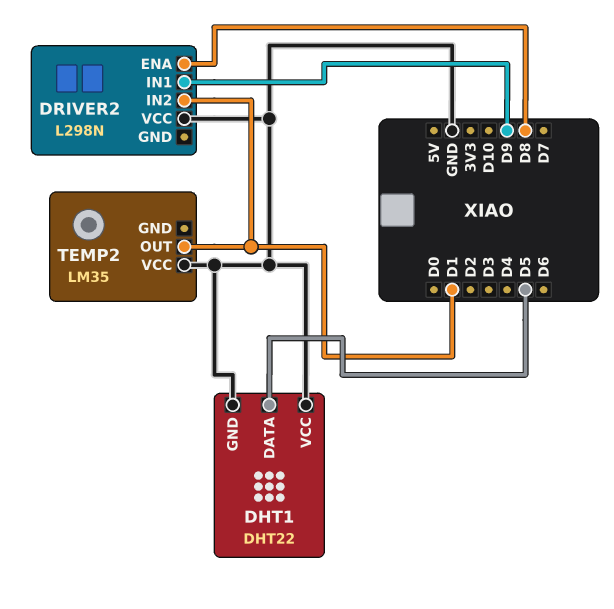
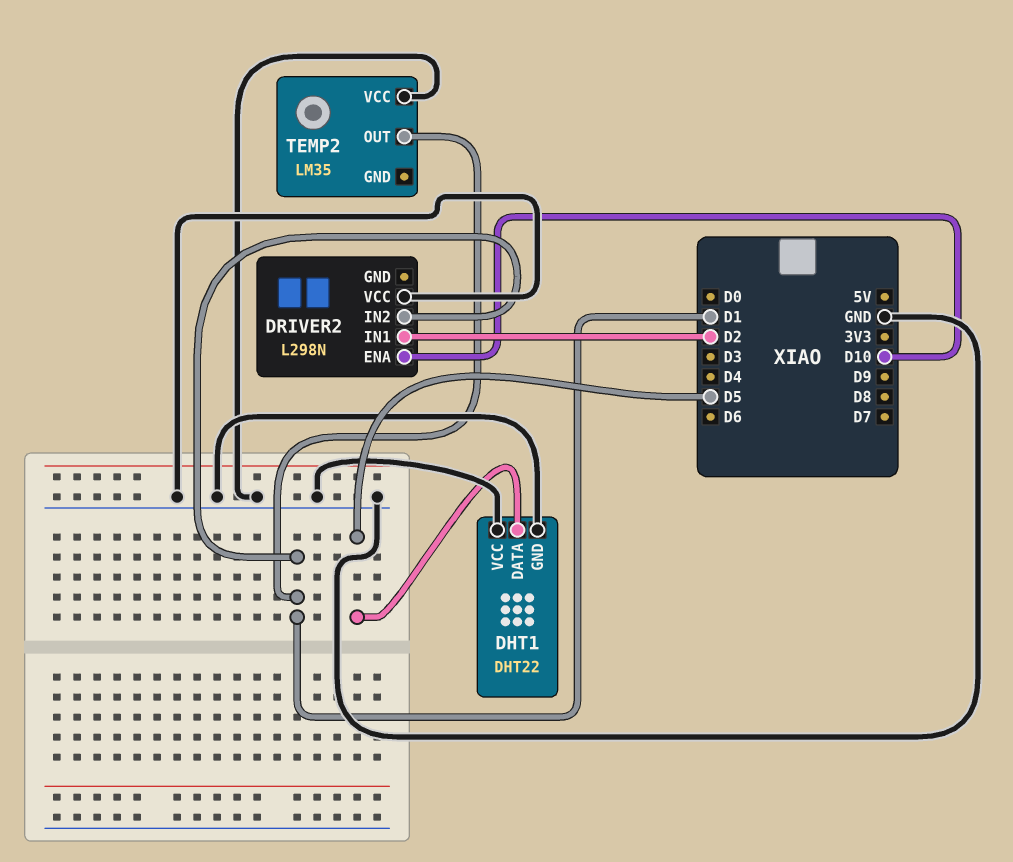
DRIVER2 pin ENA: D8 -> D10
DRIVER2 pin IN1: D9 -> D2

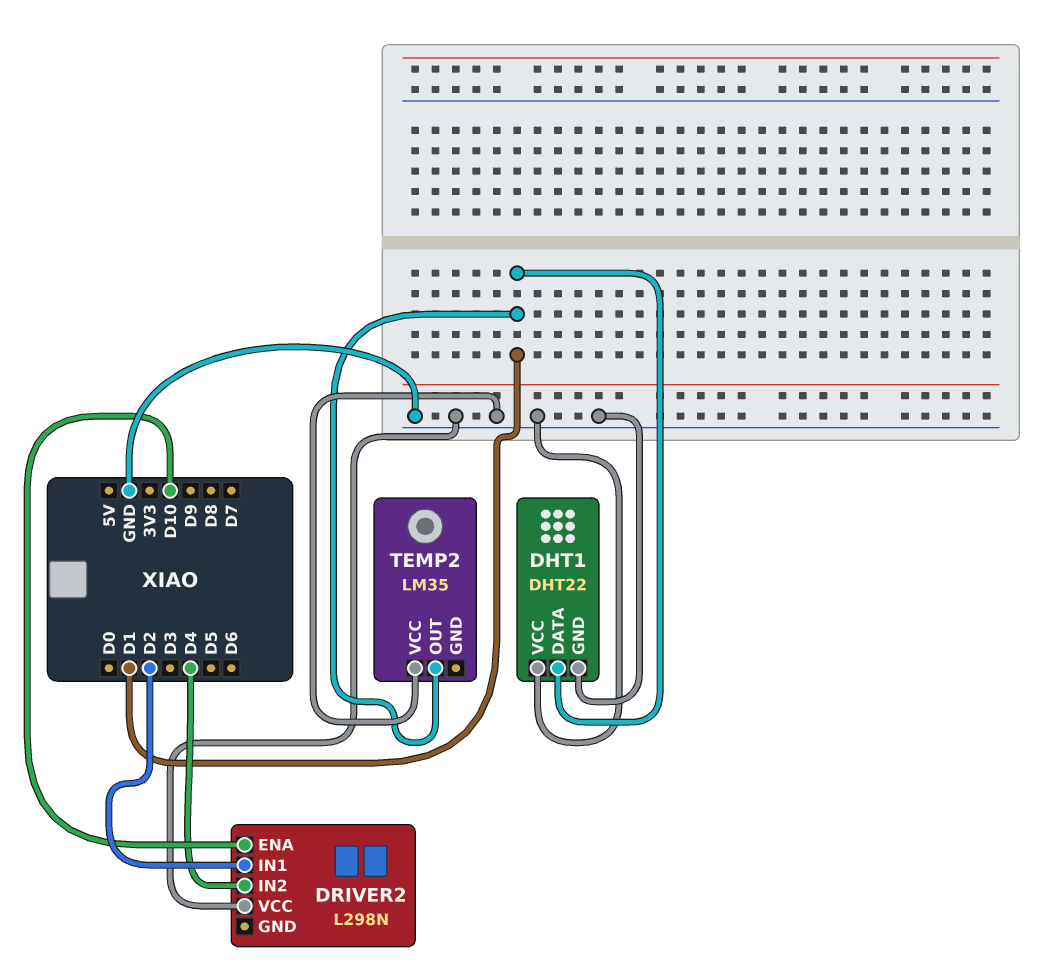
DHT1 pin DATA: D5 -> D1
DRIVER2 pin IN2: D1 -> D4

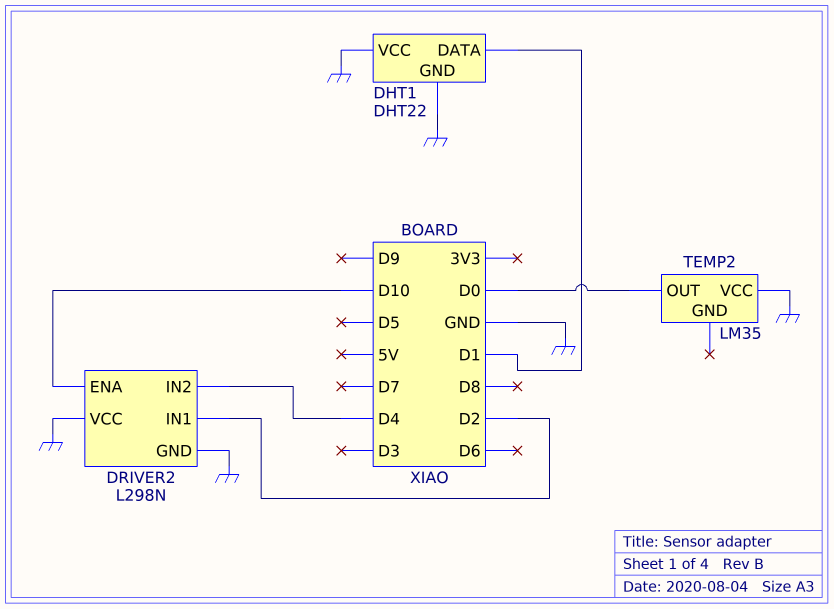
DRIVER2 pin GND: none -> GND
TEMP2 pin OUT: D1 -> D0

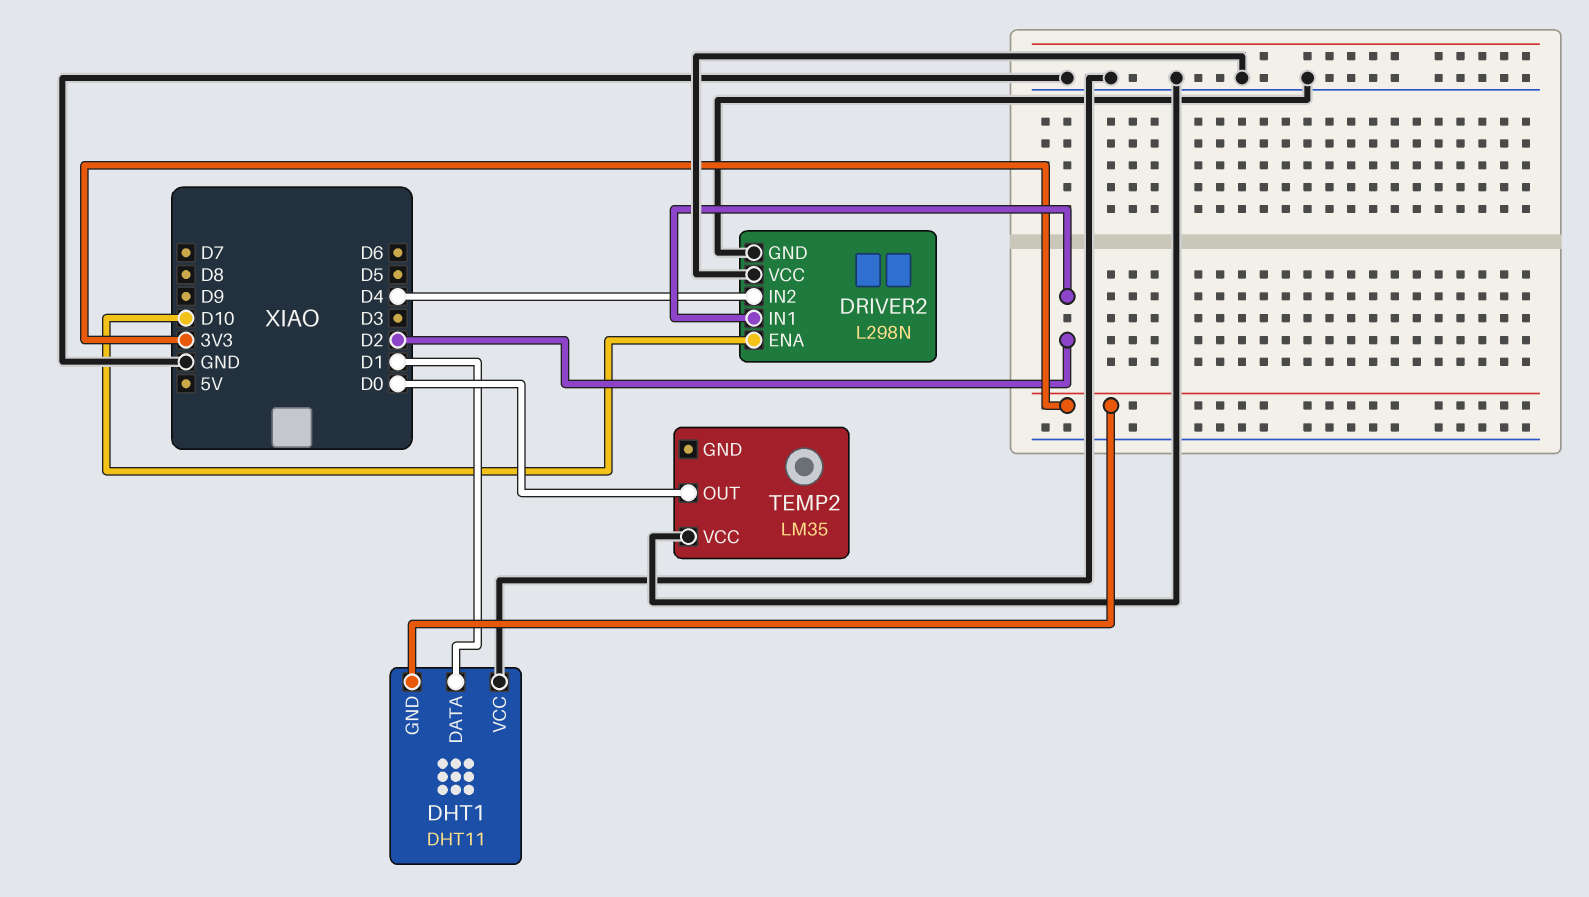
DHT1: DHT22 -> DHT11
DHT1 pin GND: GND -> 3V3

